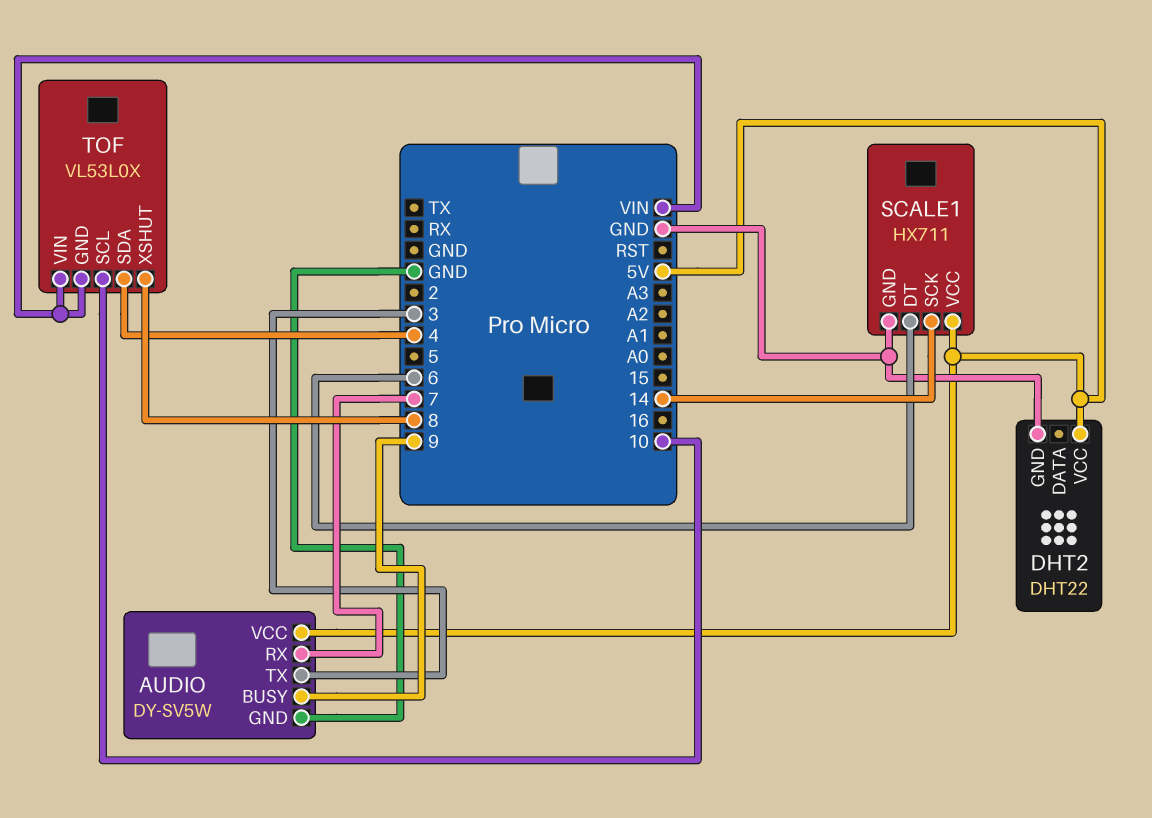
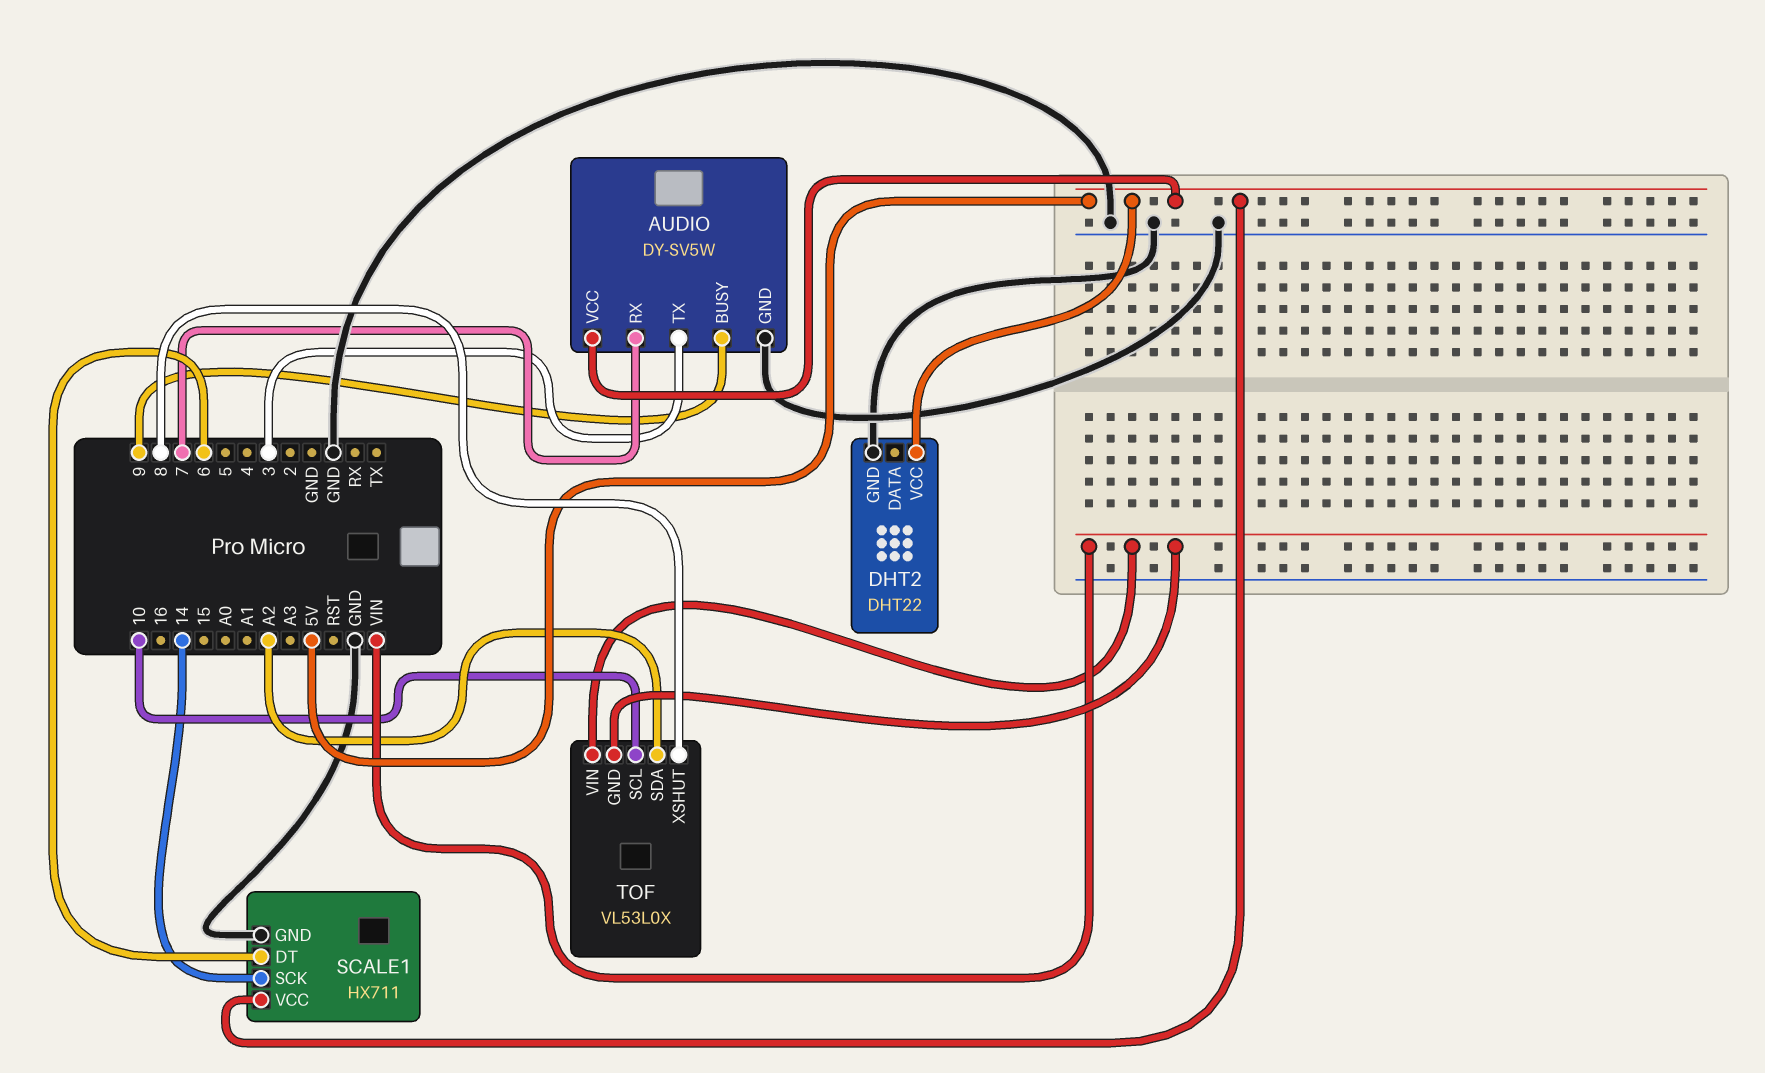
TOF pin SDA: 4 -> A2

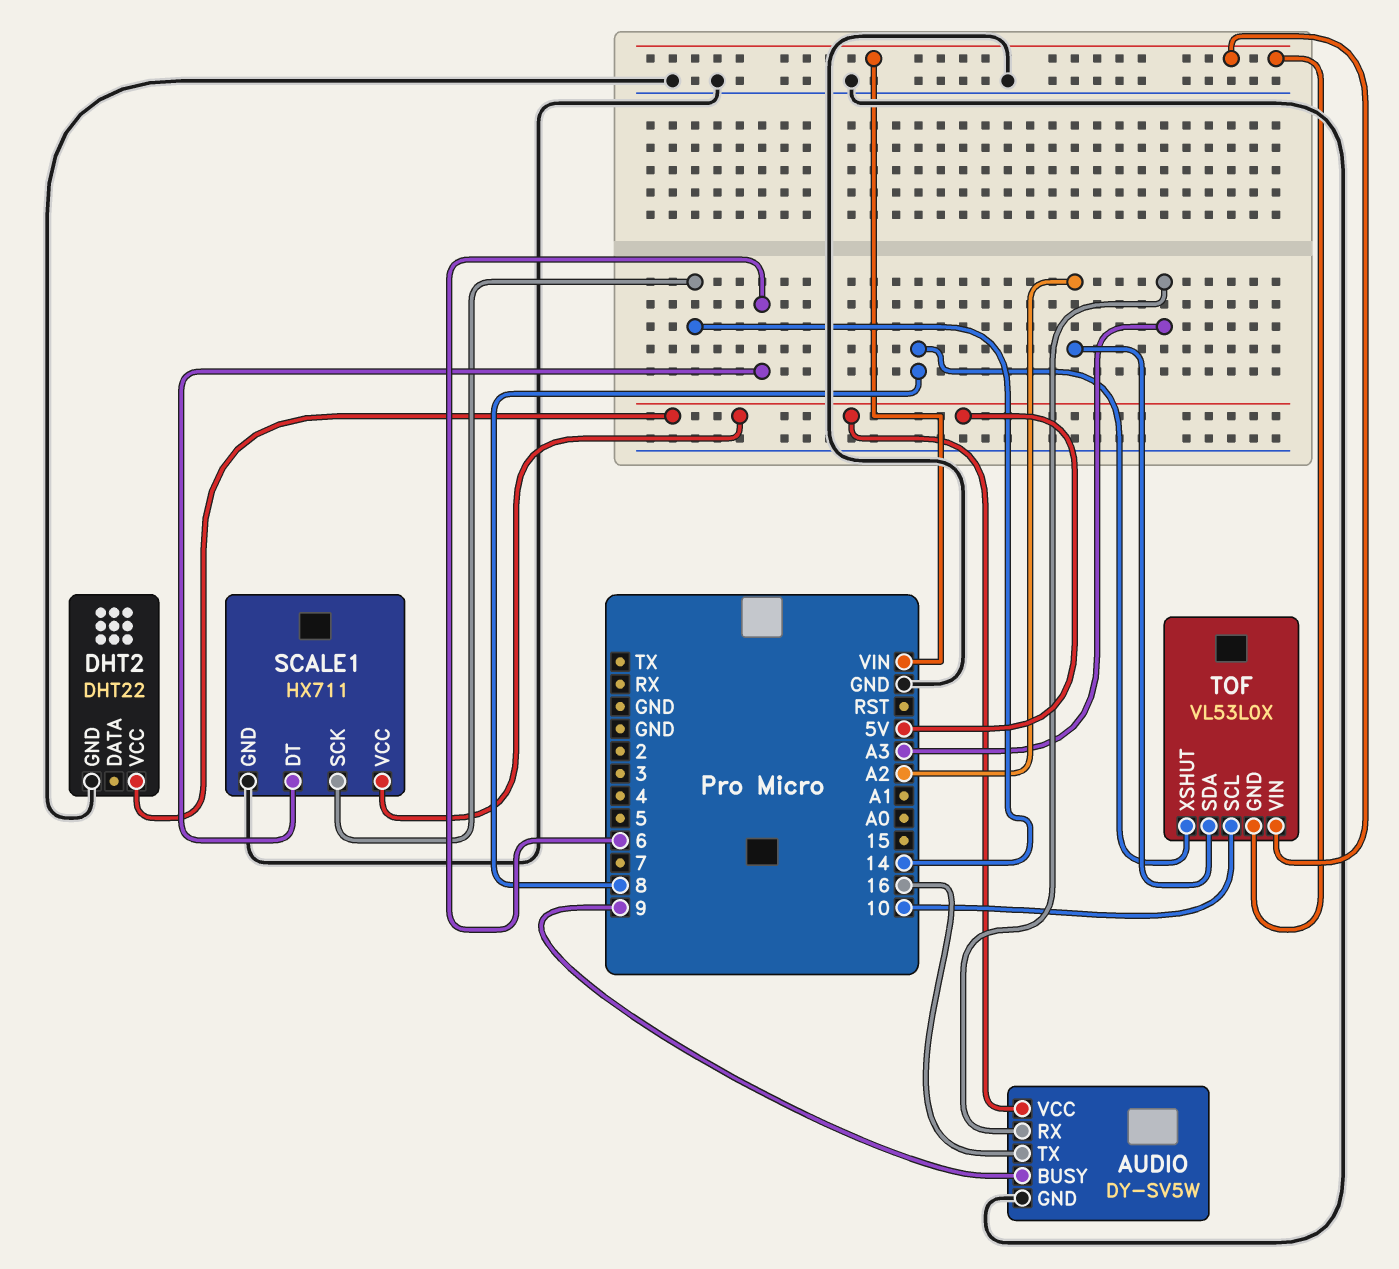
AUDIO pin RX: 7 -> A3
AUDIO pin TX: 3 -> 16

